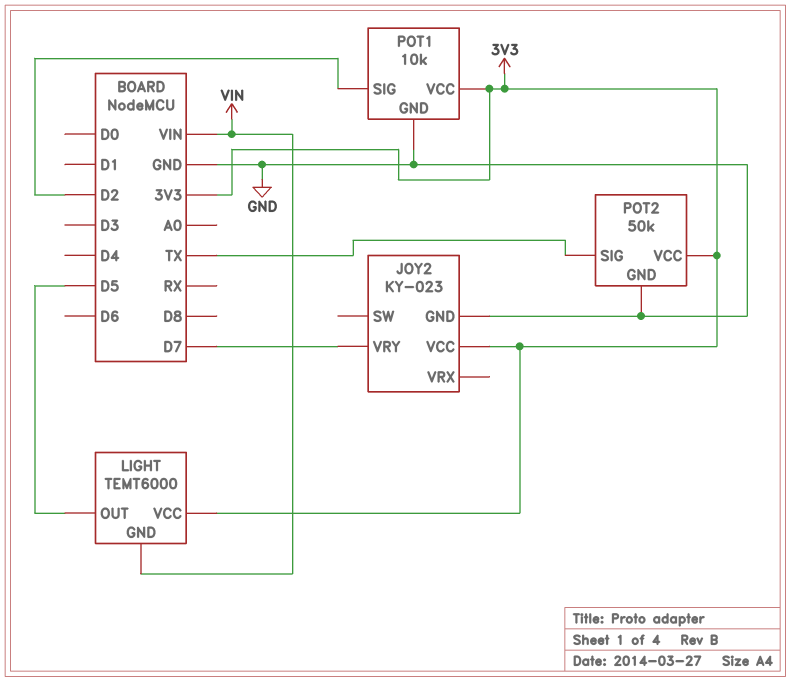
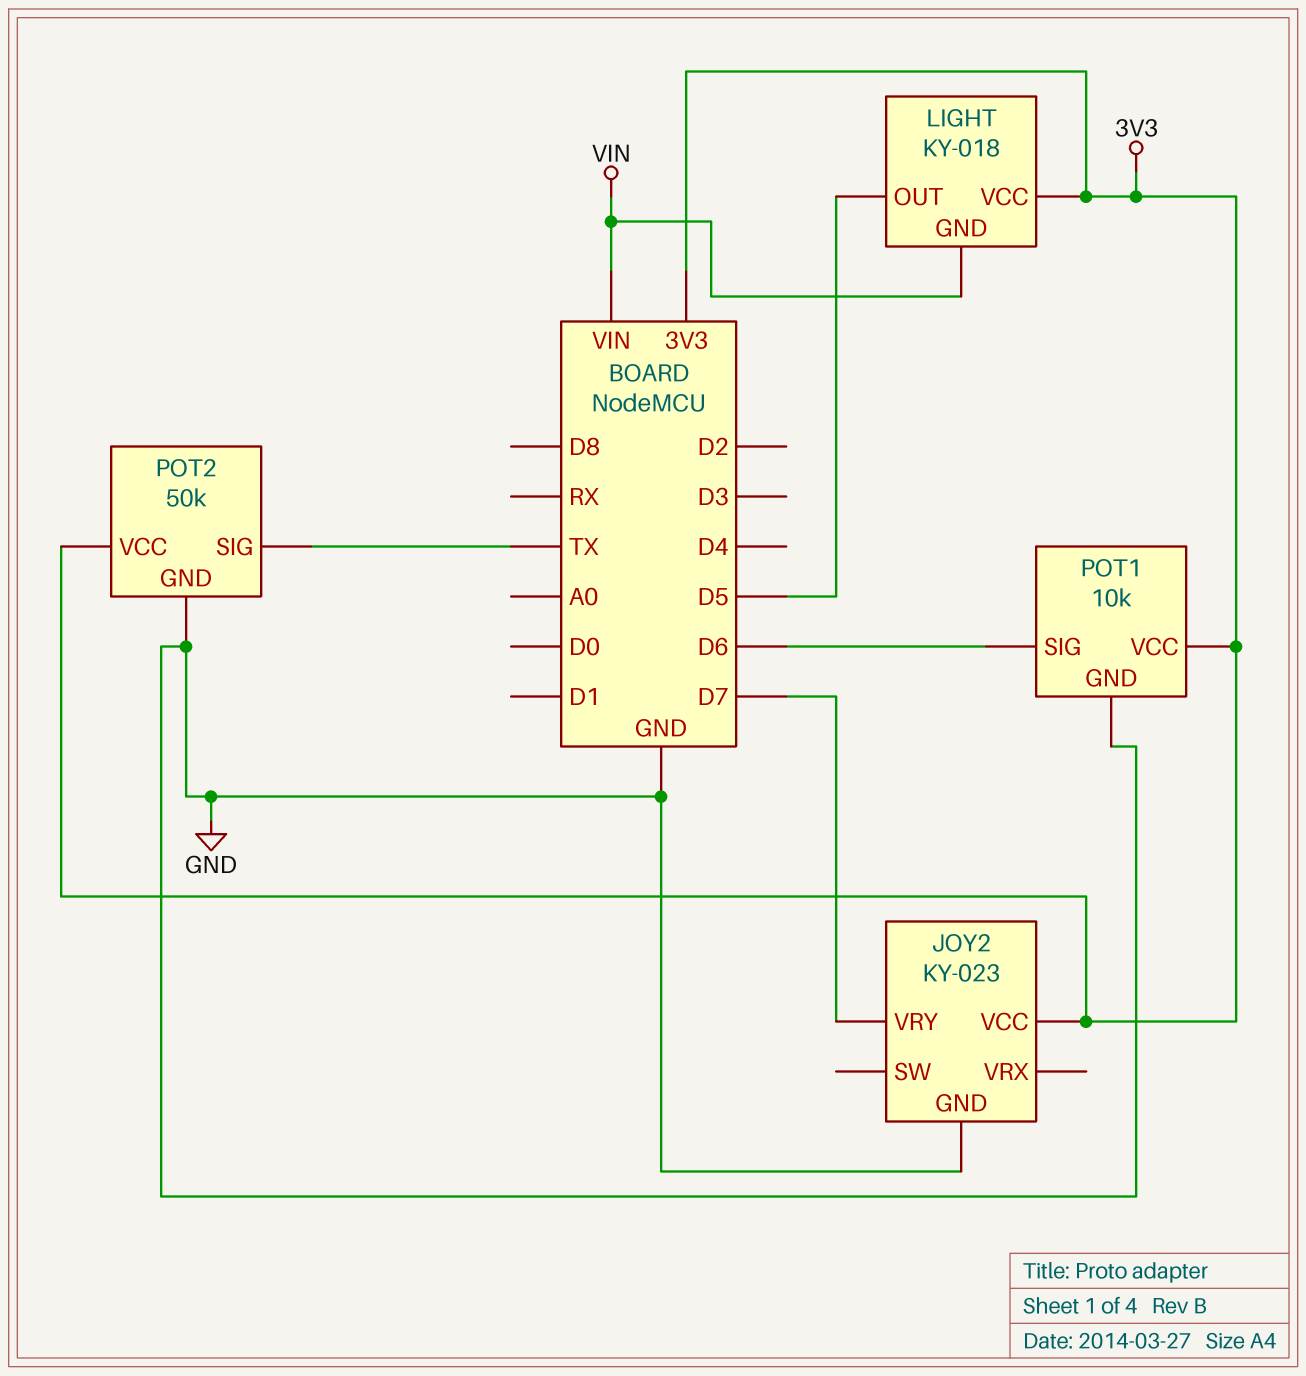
LIGHT: TEMT6000 -> KY-018
POT1 pin SIG: D2 -> D6

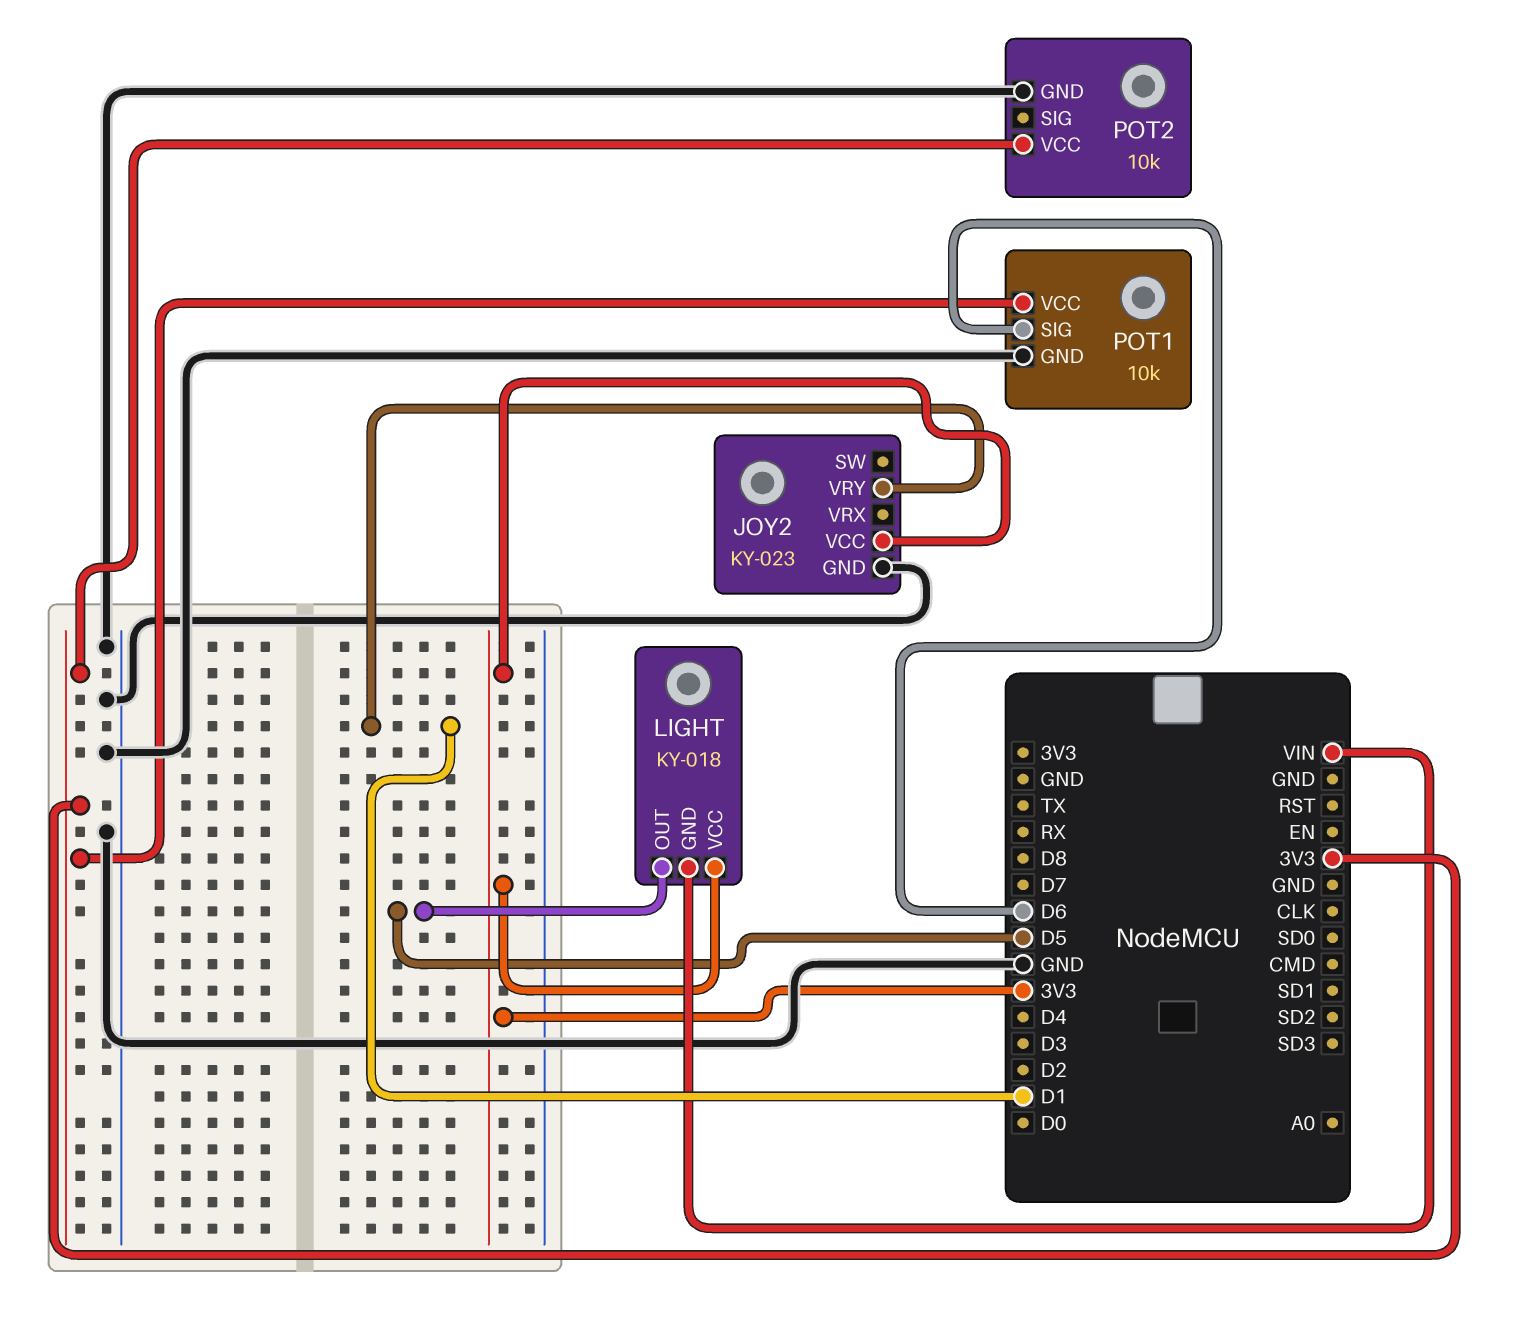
JOY2 pin VRY: D7 -> D1
POT2: 50k -> 10k
POT2 pin SIG: TX -> none

